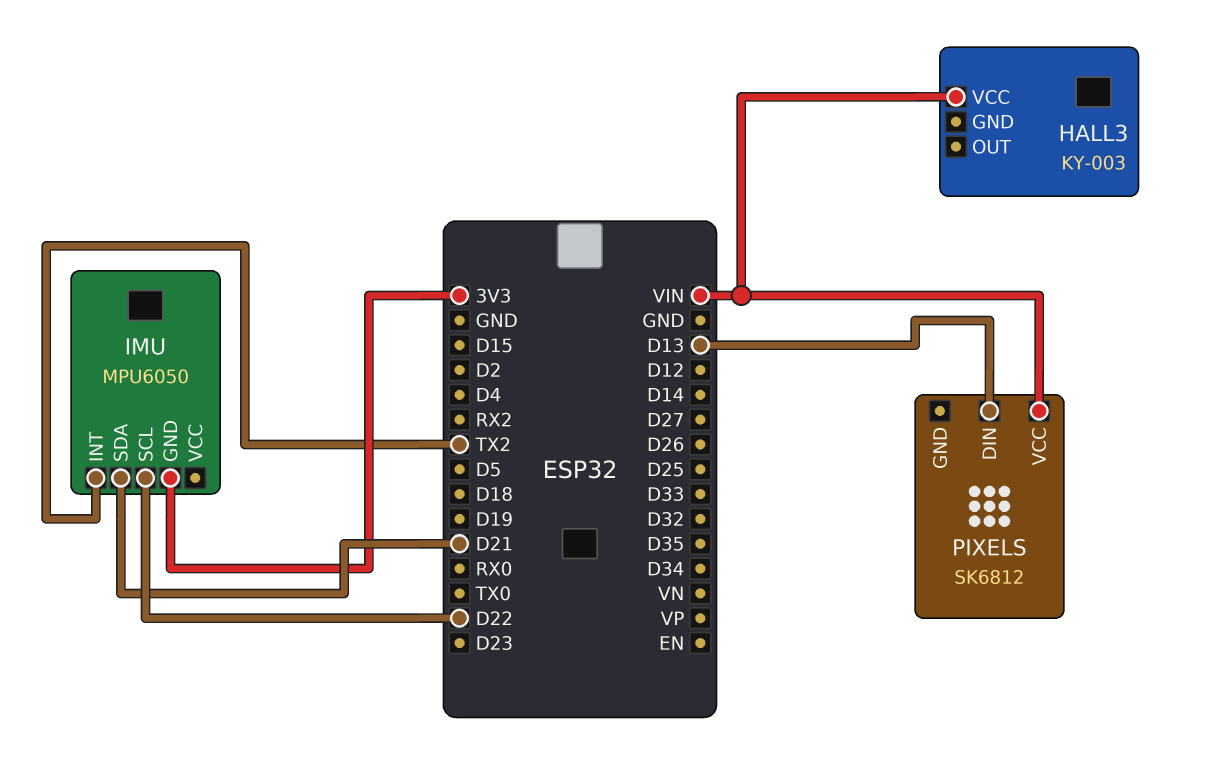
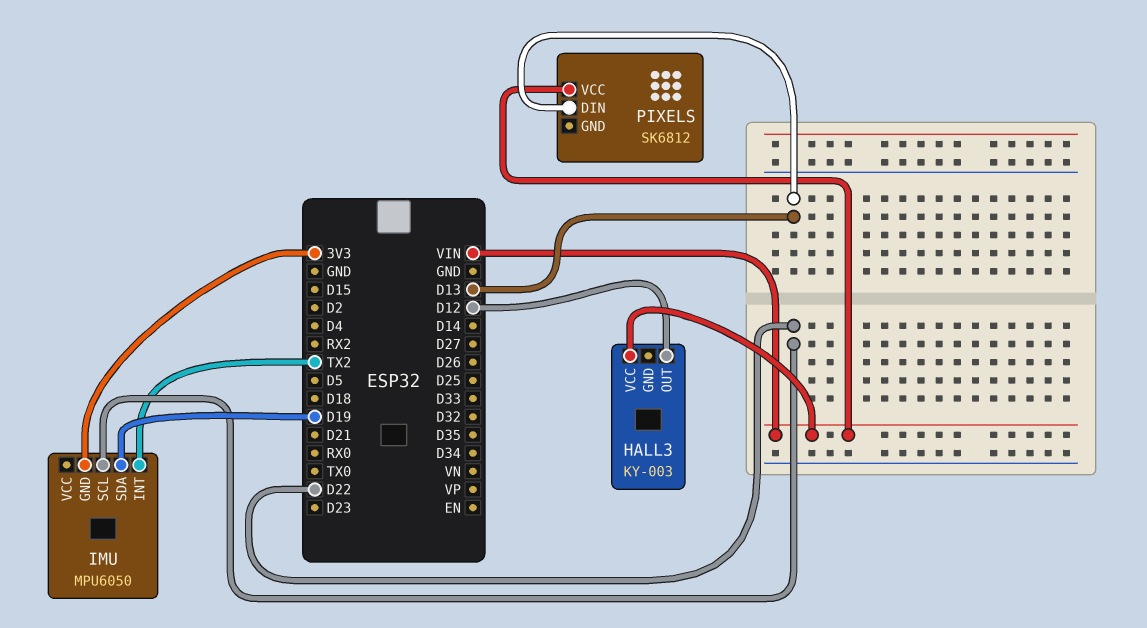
HALL3 pin OUT: none -> D12
IMU pin SDA: D21 -> D19

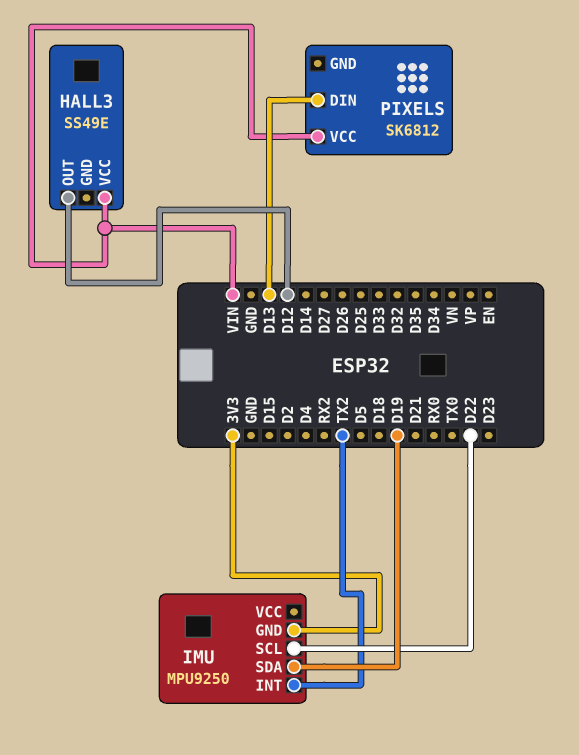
HALL3: KY-003 -> SS49E
IMU: MPU6050 -> MPU9250

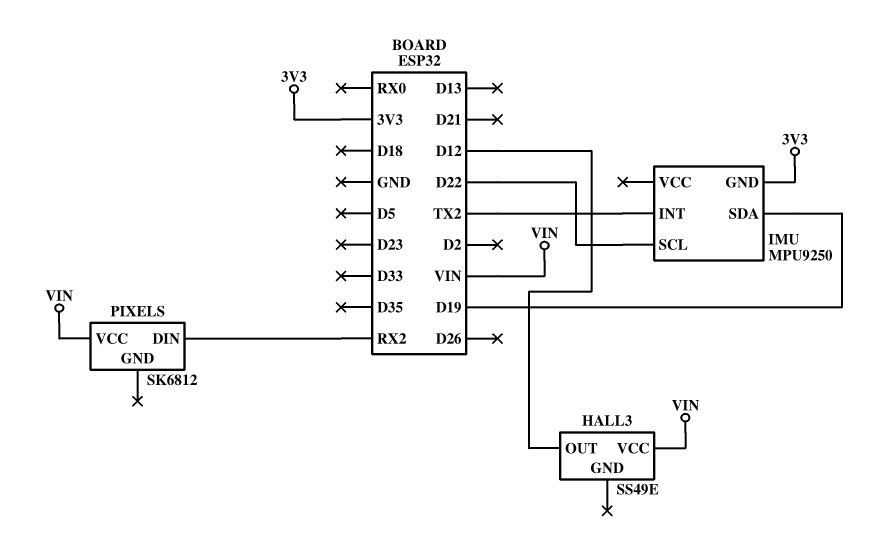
PIXELS pin DIN: D13 -> RX2

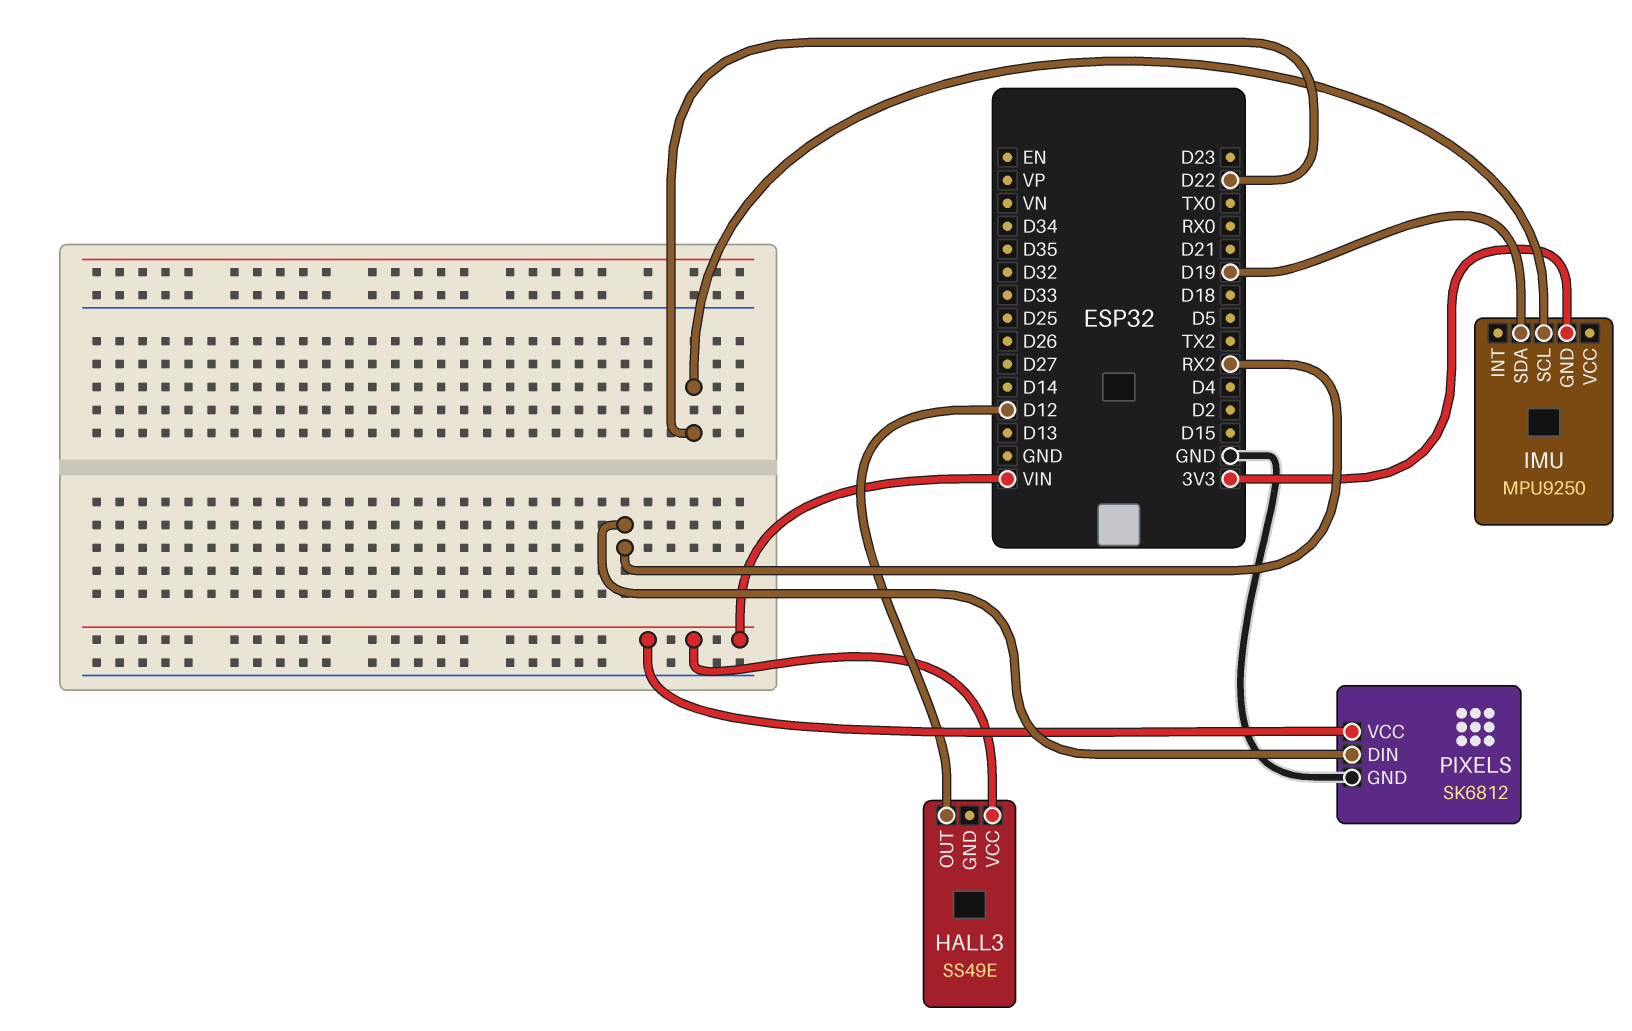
IMU pin INT: TX2 -> none
PIXELS pin GND: none -> GND

